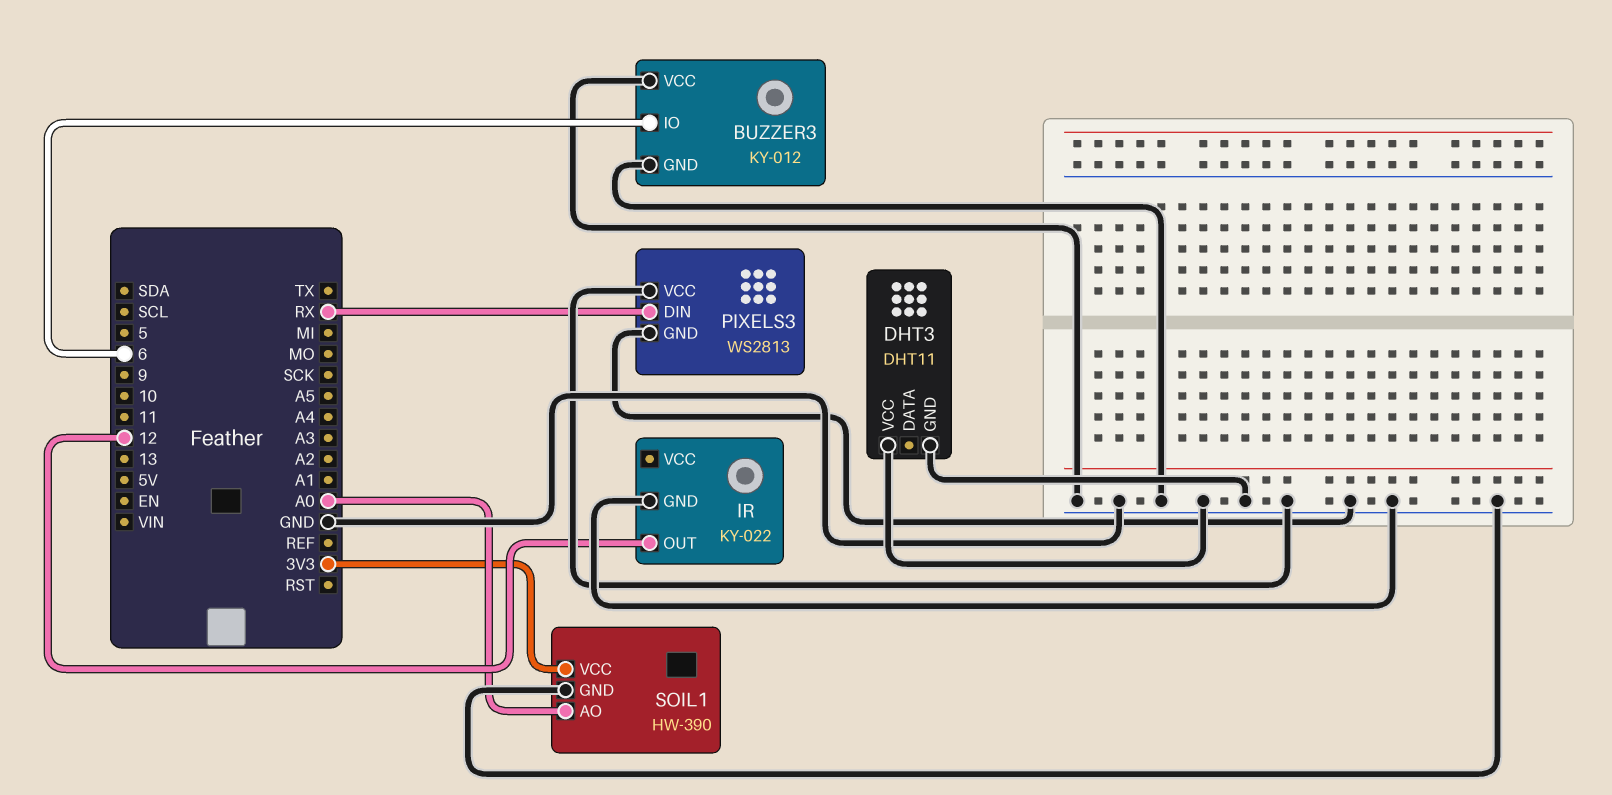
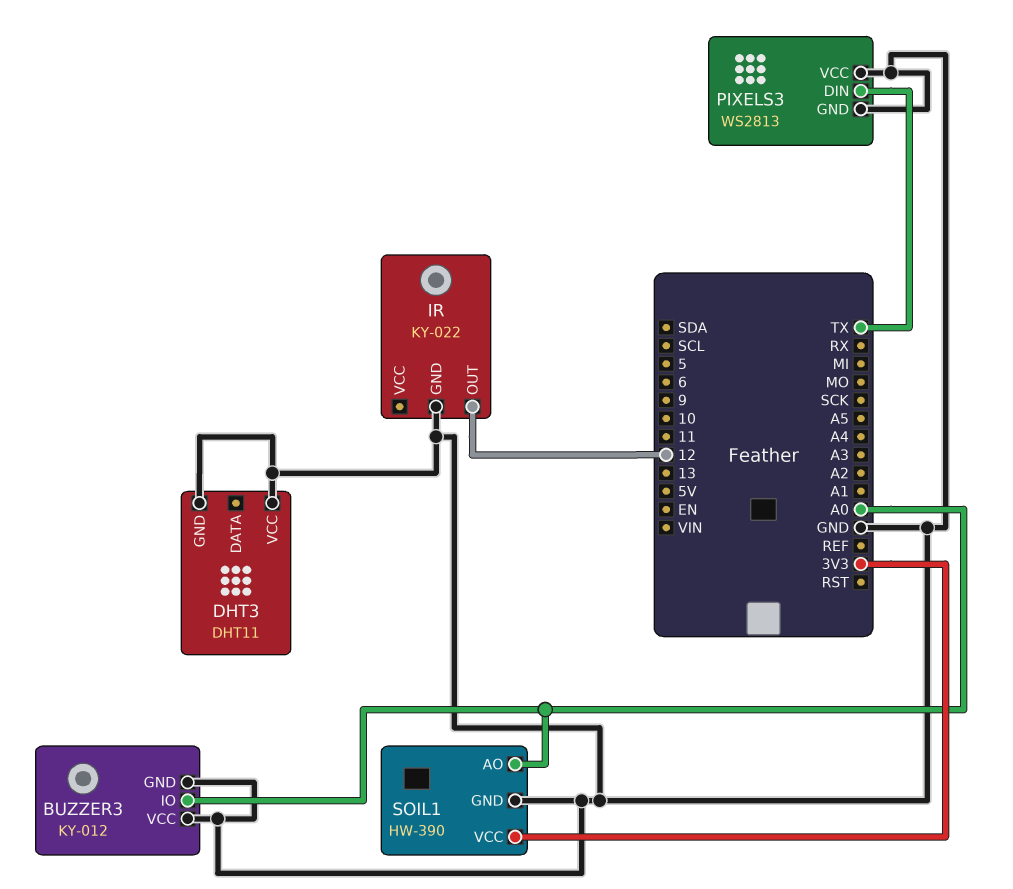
BUZZER3 pin IO: 6 -> A0
PIXELS3 pin DIN: RX -> TX

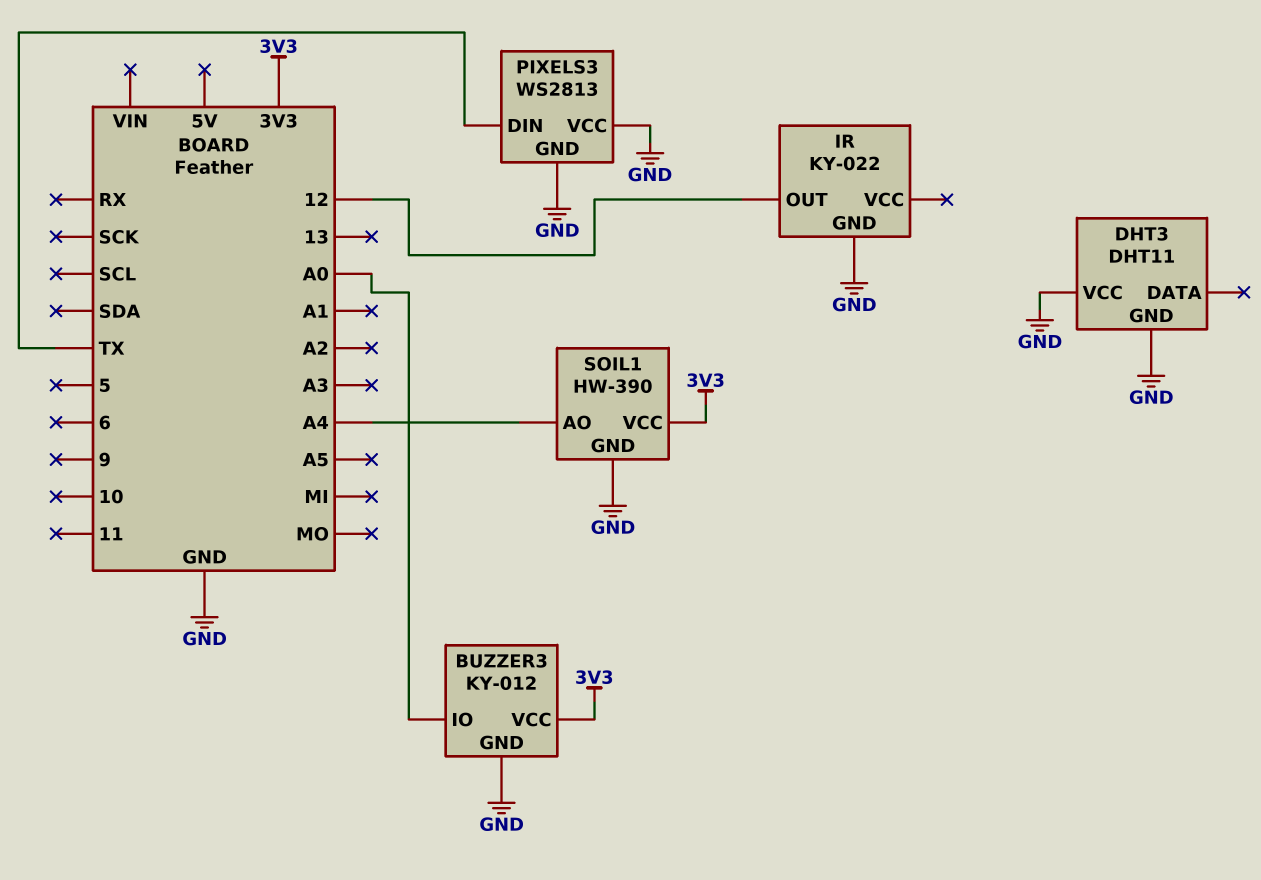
BUZZER3 pin VCC: GND -> 3V3
SOIL1 pin AO: A0 -> A4

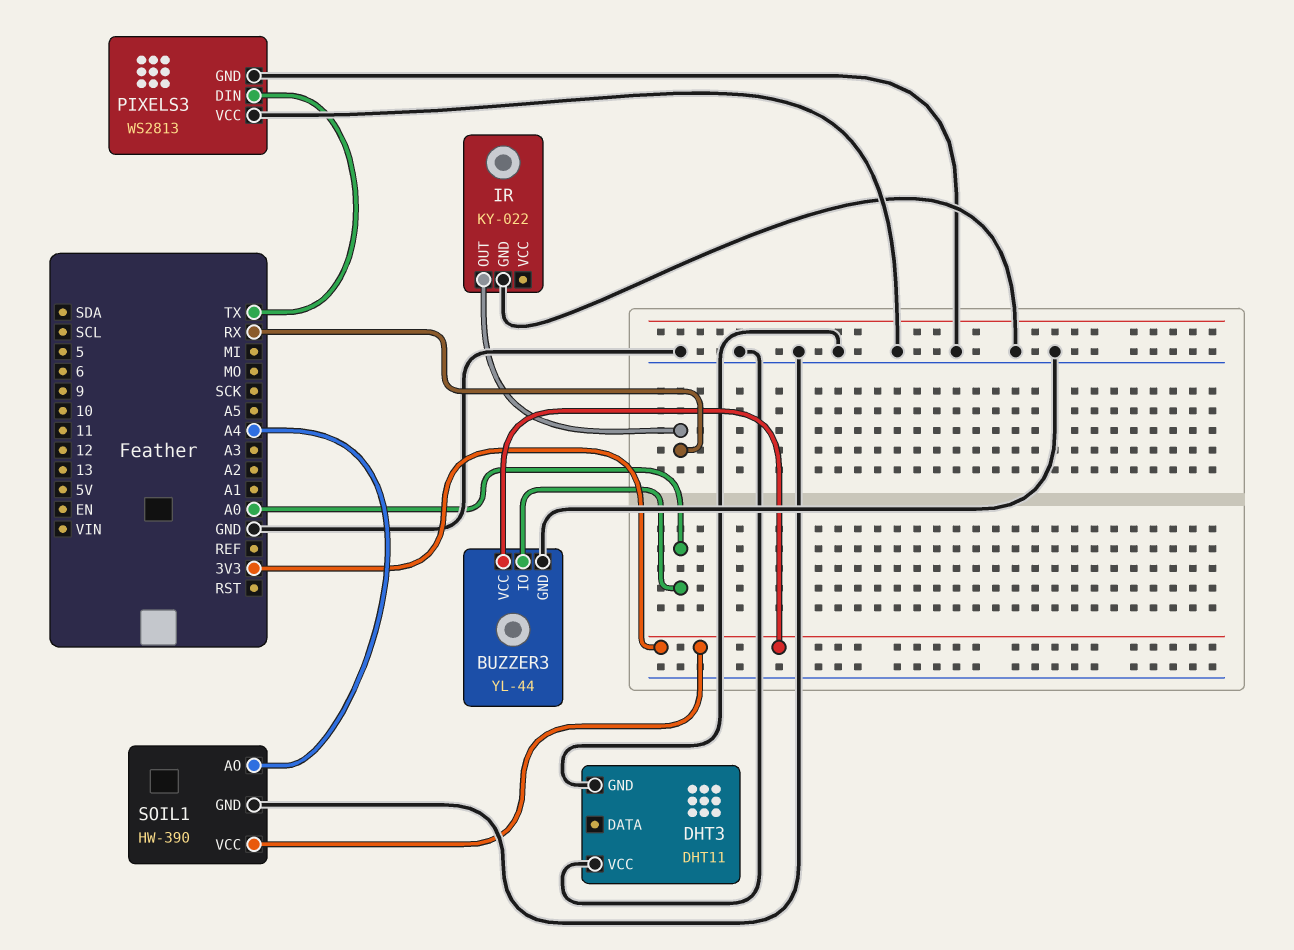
BUZZER3: KY-012 -> YL-44
IR pin OUT: 12 -> RX

